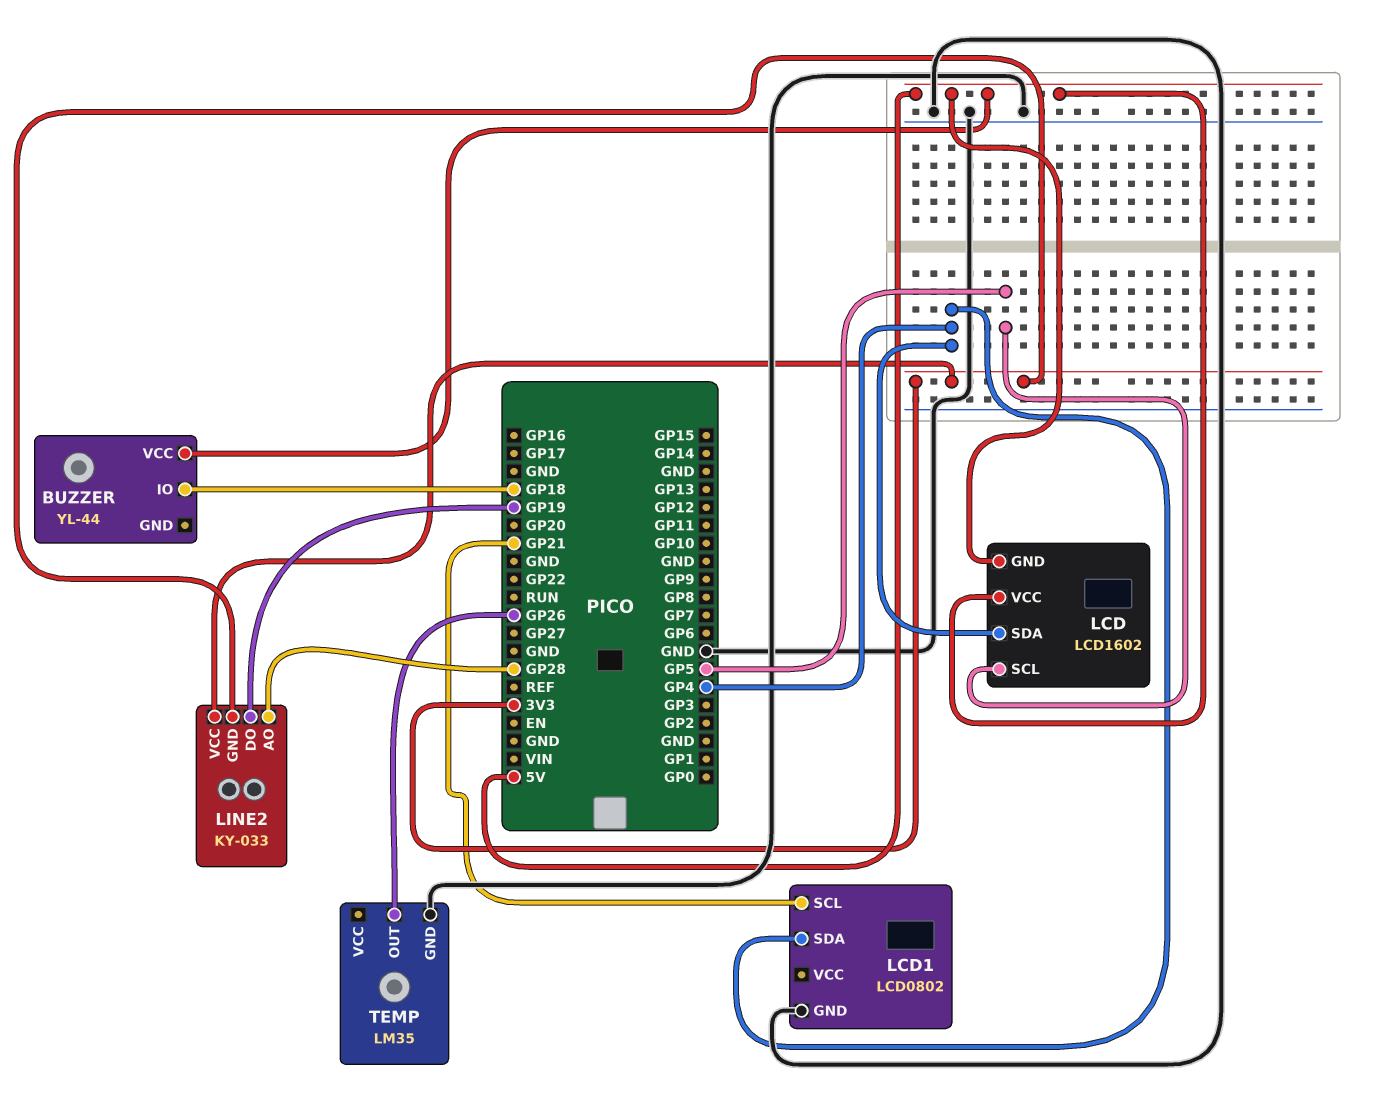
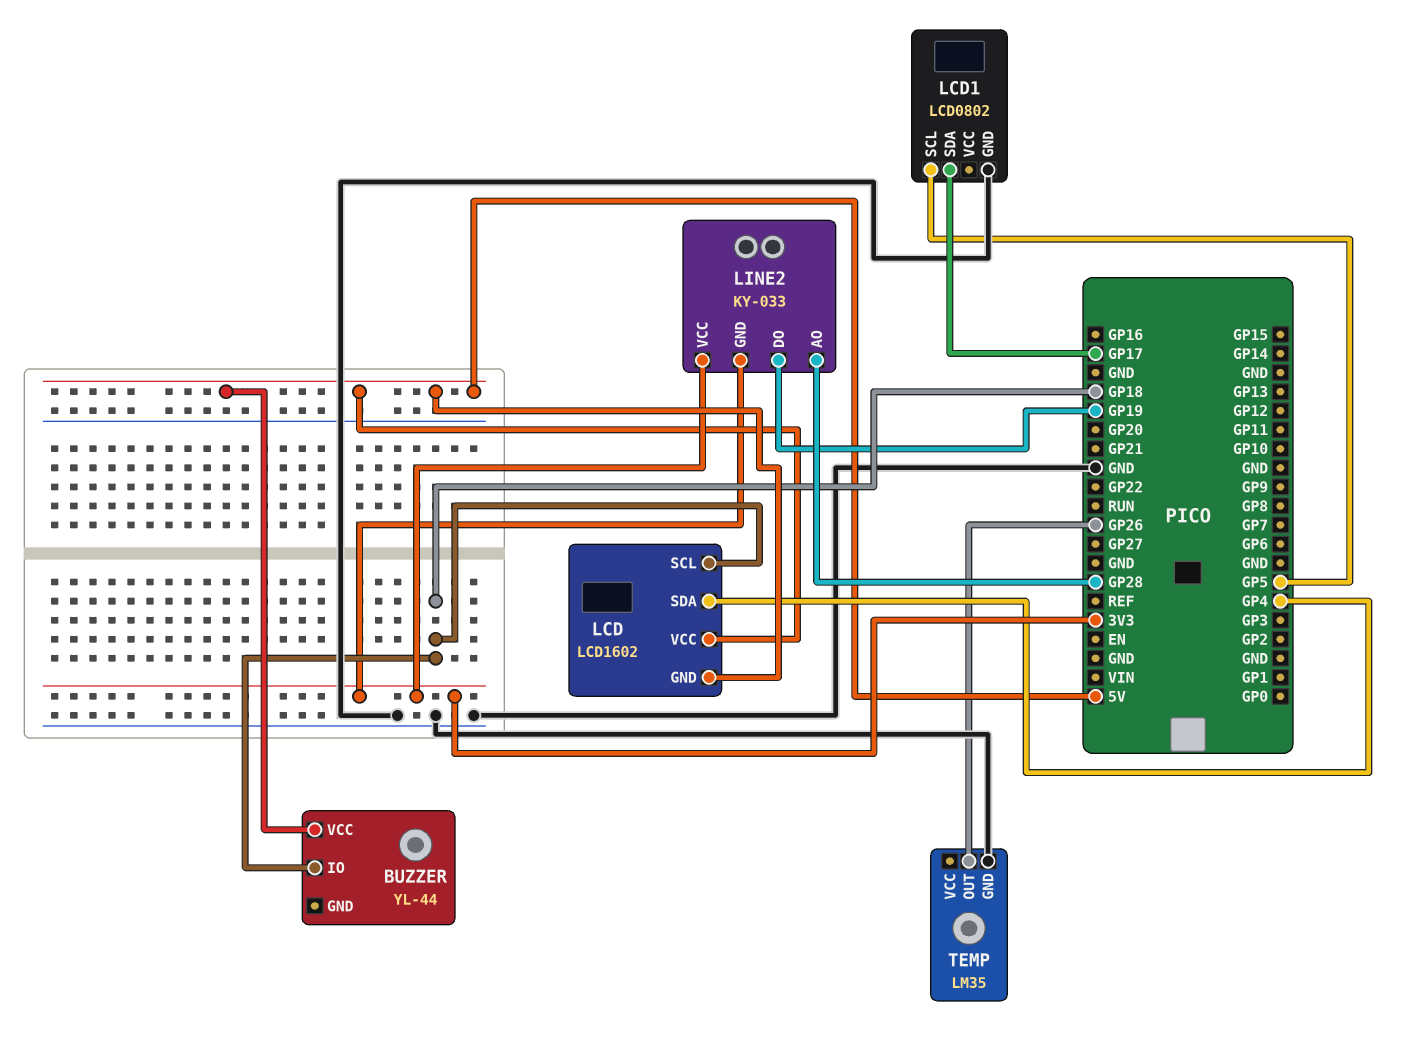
LCD pin SCL: GP5 -> GP18
LCD1 pin SCL: GP21 -> GP5
LCD1 pin SDA: GP4 -> GP17

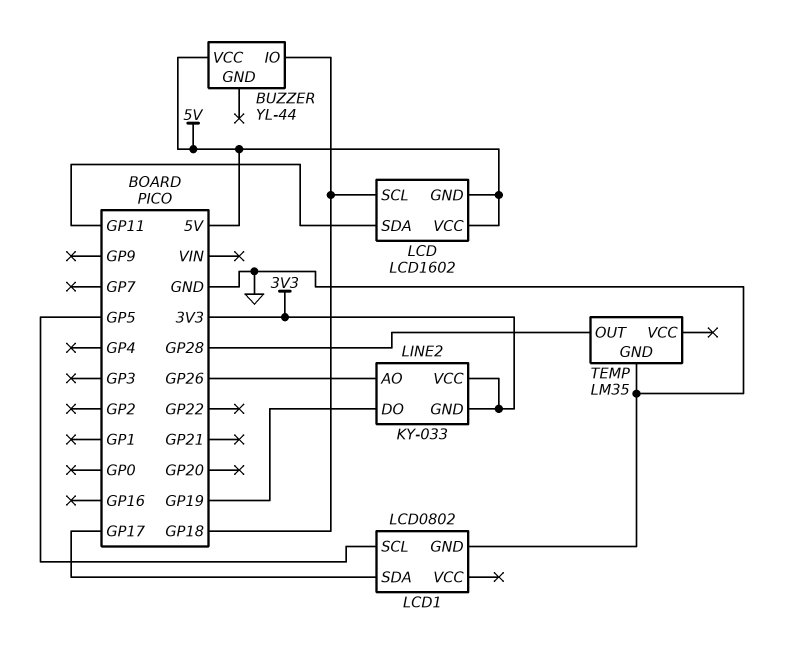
LCD pin SDA: GP4 -> GP11
LINE2 pin AO: GP28 -> GP26
TEMP pin OUT: GP26 -> GP28

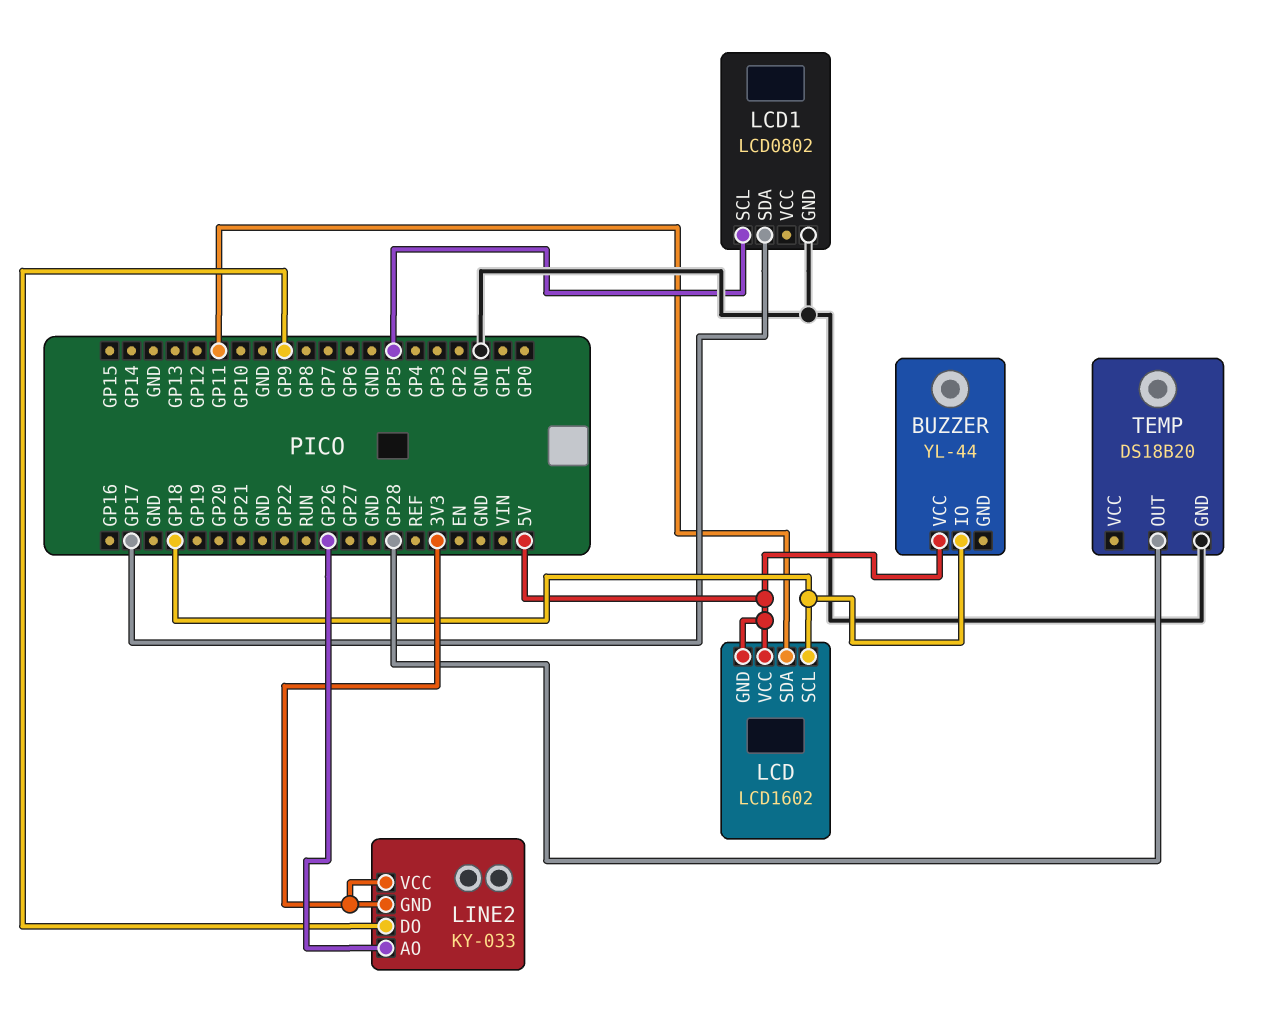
LINE2 pin DO: GP19 -> GP9
TEMP: LM35 -> DS18B20

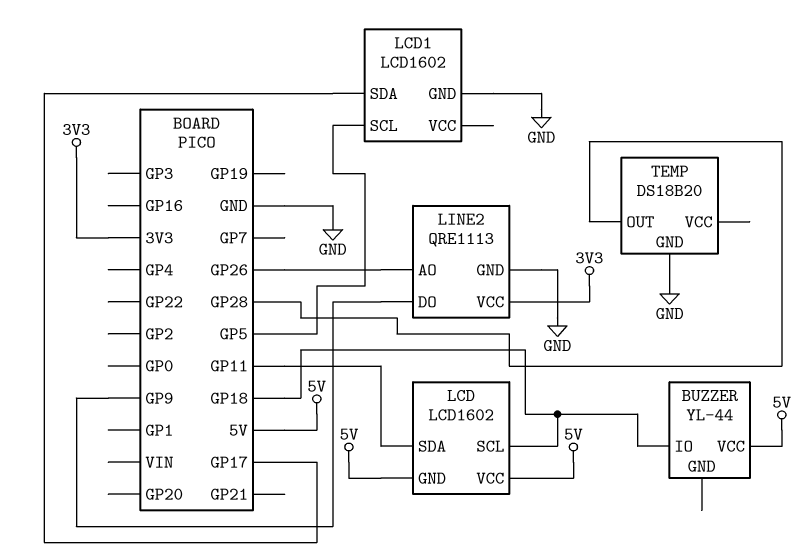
LCD1: LCD0802 -> LCD1602
LINE2: KY-033 -> QRE1113
LINE2 pin GND: 3V3 -> GND

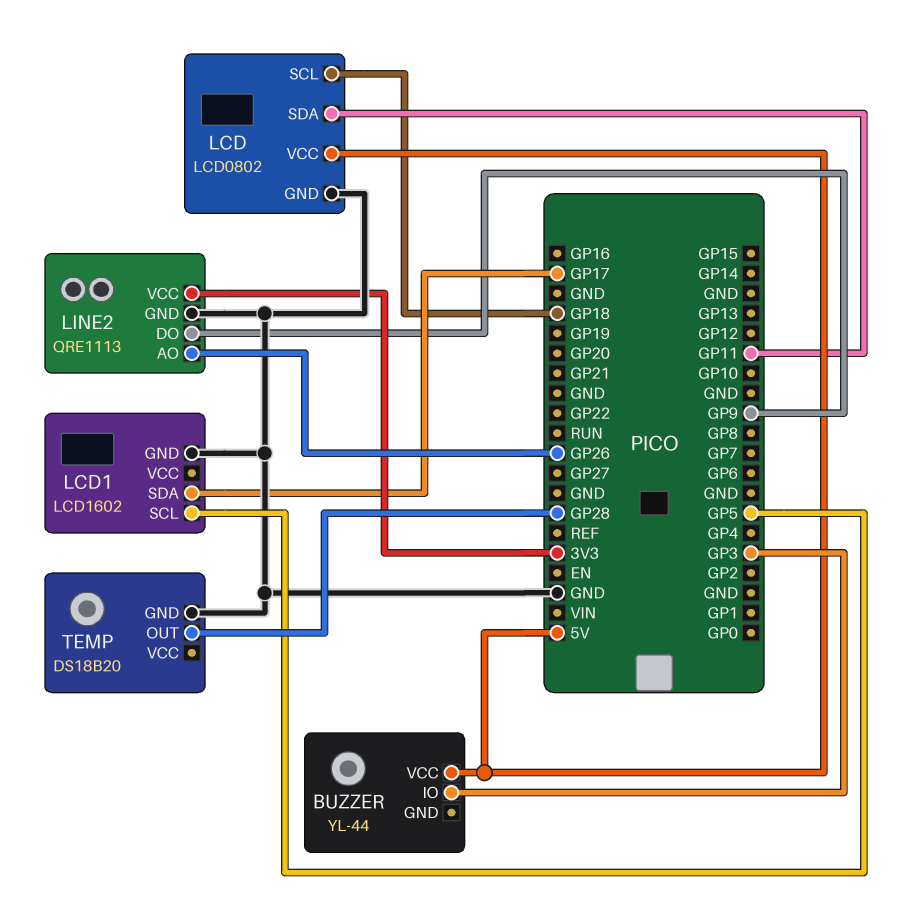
BUZZER pin IO: GP18 -> GP3
LCD: LCD1602 -> LCD0802
LCD pin GND: 5V -> GND

